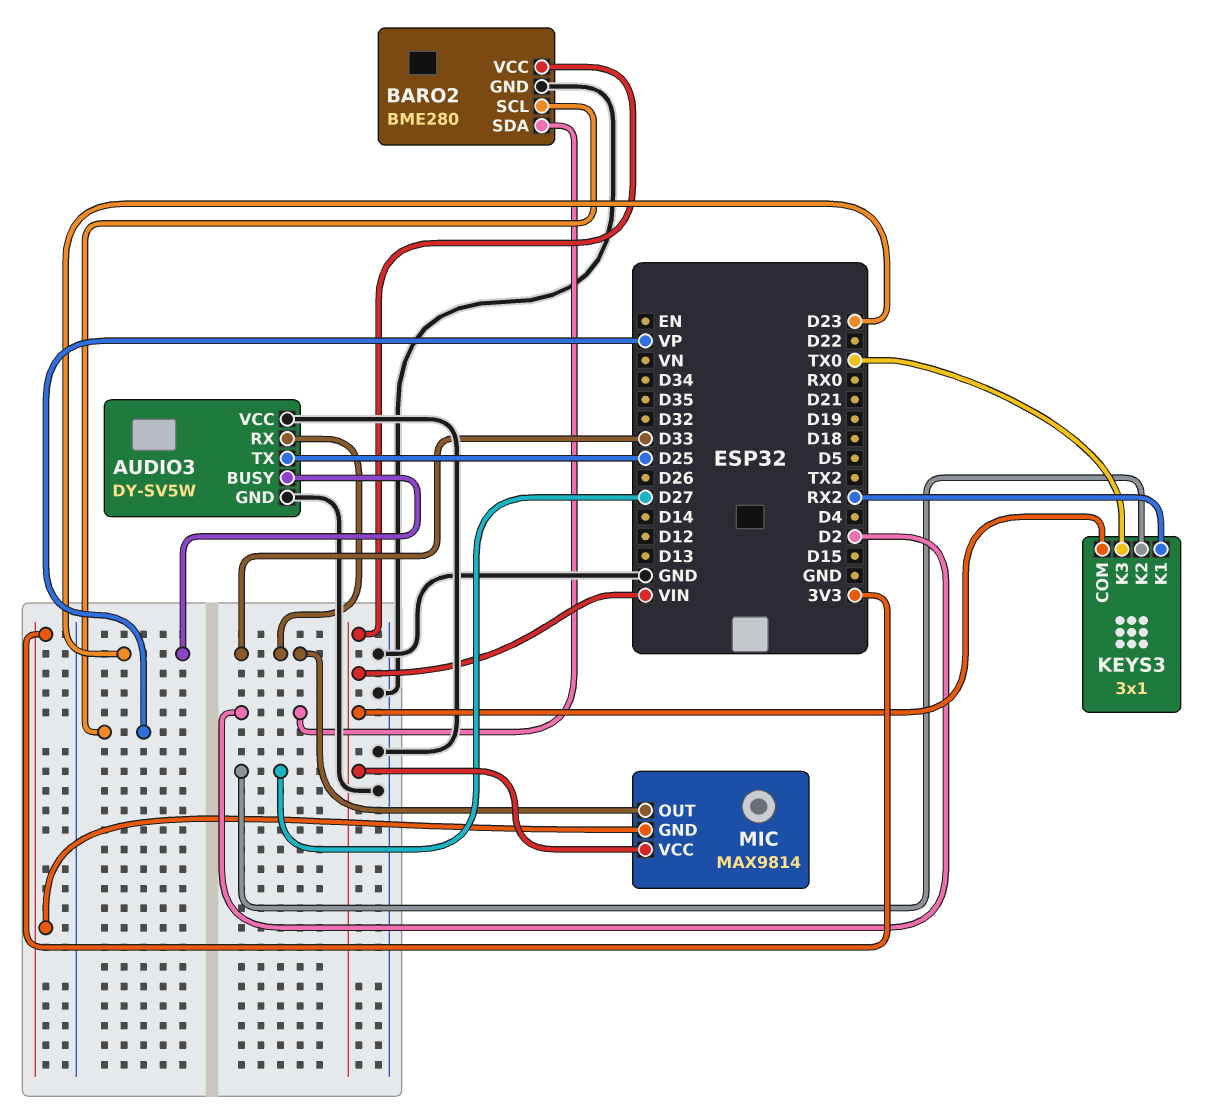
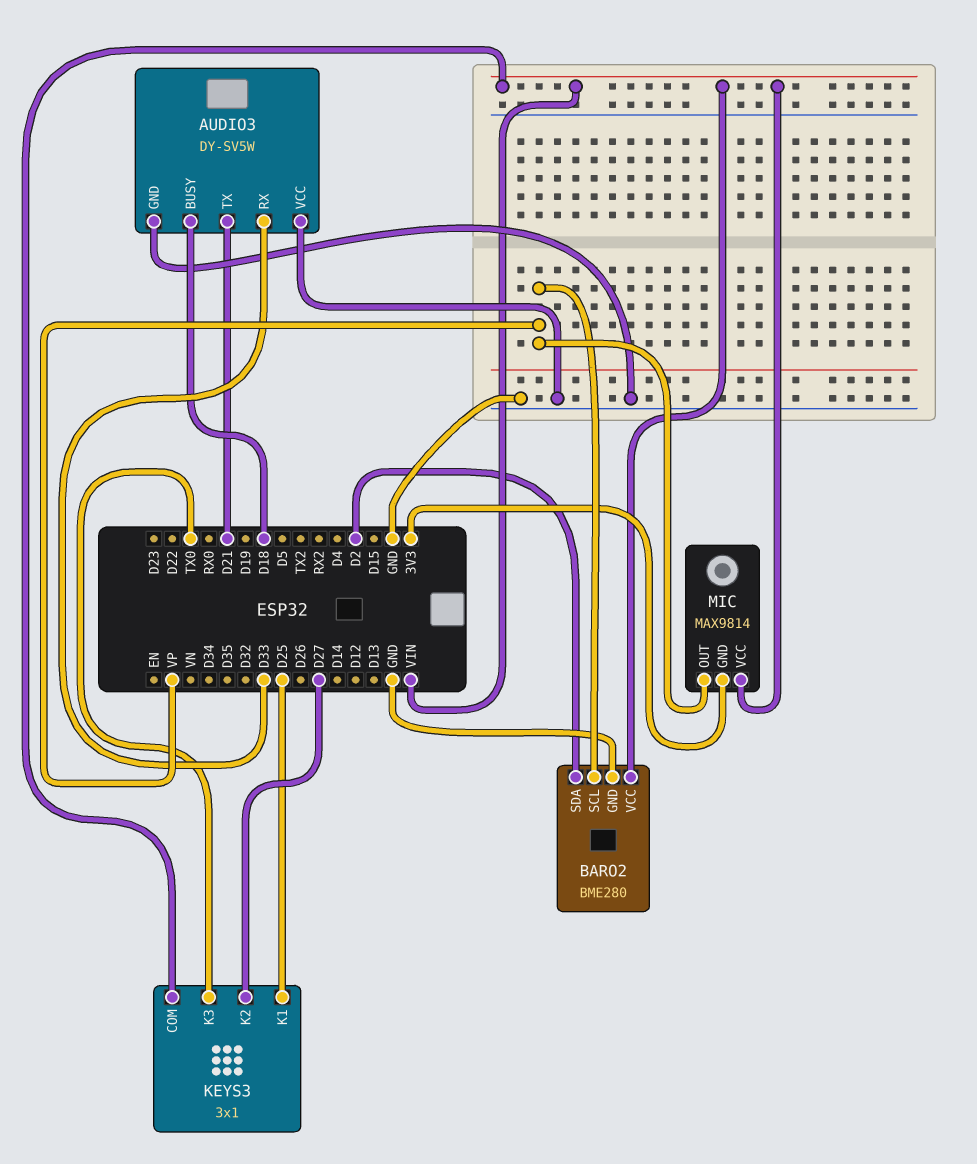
AUDIO3 pin BUSY: D23 -> D18
AUDIO3 pin TX: D25 -> D21
KEYS3 pin K1: RX2 -> D25
MIC pin OUT: D33 -> VP

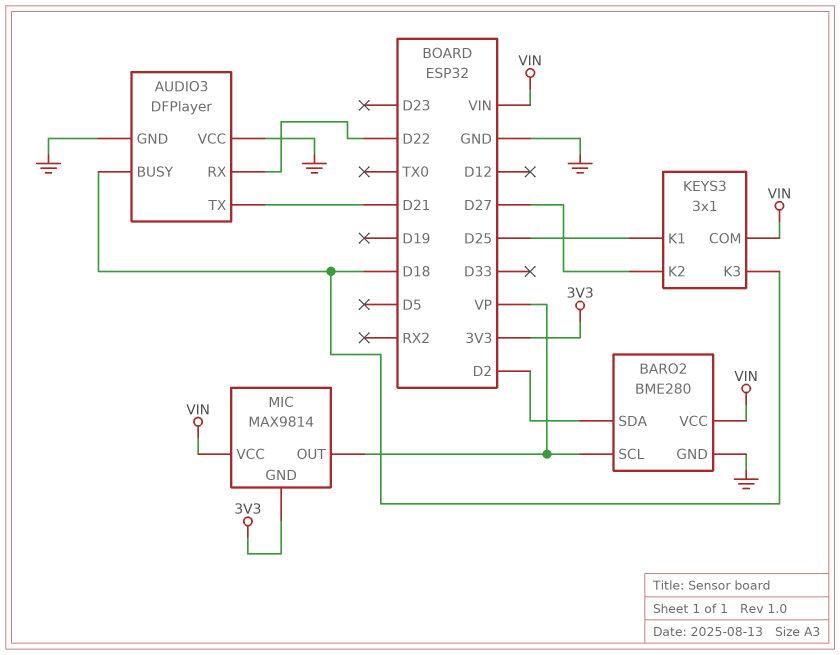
AUDIO3: DY-SV5W -> DFPlayer
AUDIO3 pin RX: D33 -> D22
KEYS3 pin K3: TX0 -> D18

